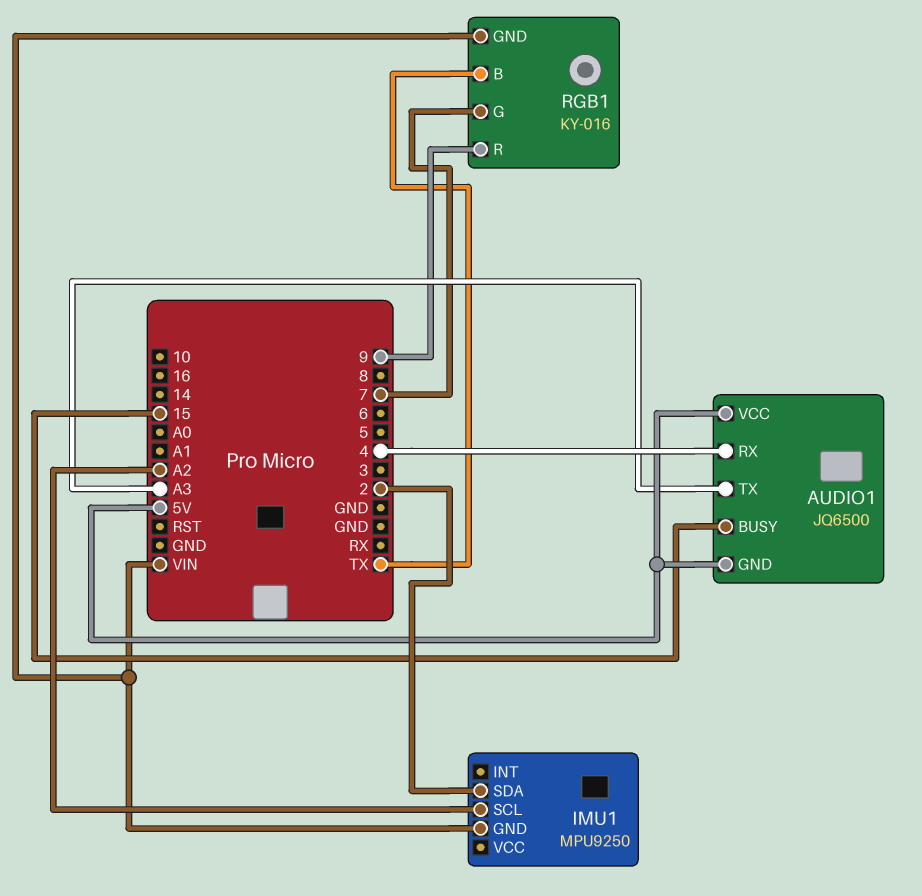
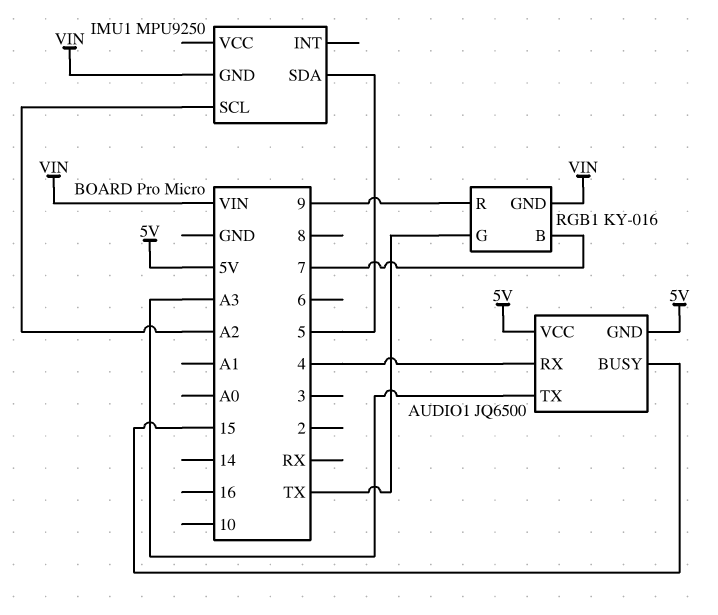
IMU1 pin SDA: 2 -> 5
RGB1 pin B: TX -> 7
RGB1 pin G: 7 -> TX

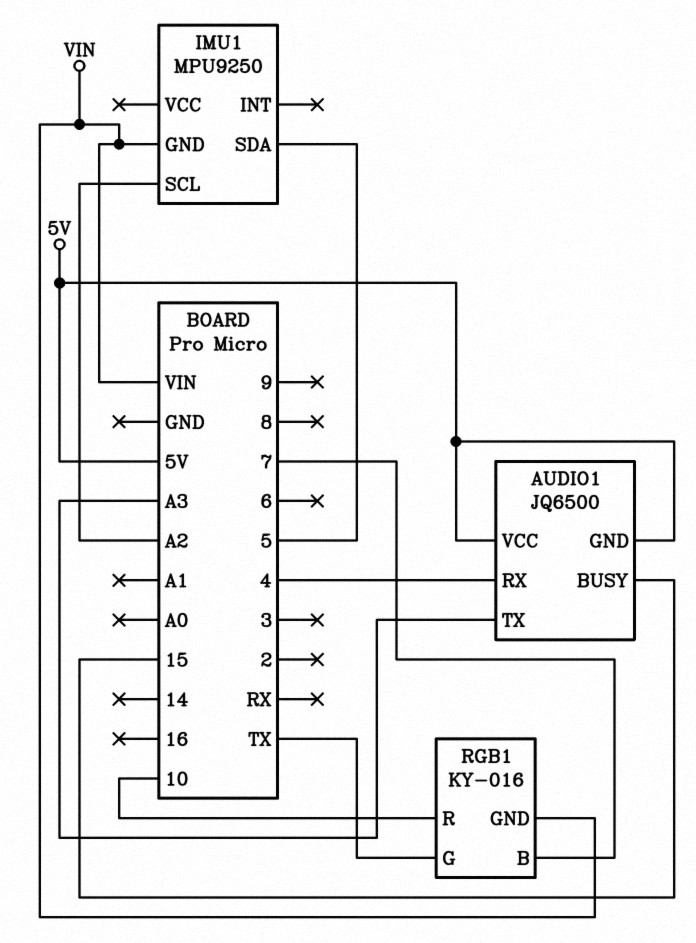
RGB1 pin R: 9 -> 10

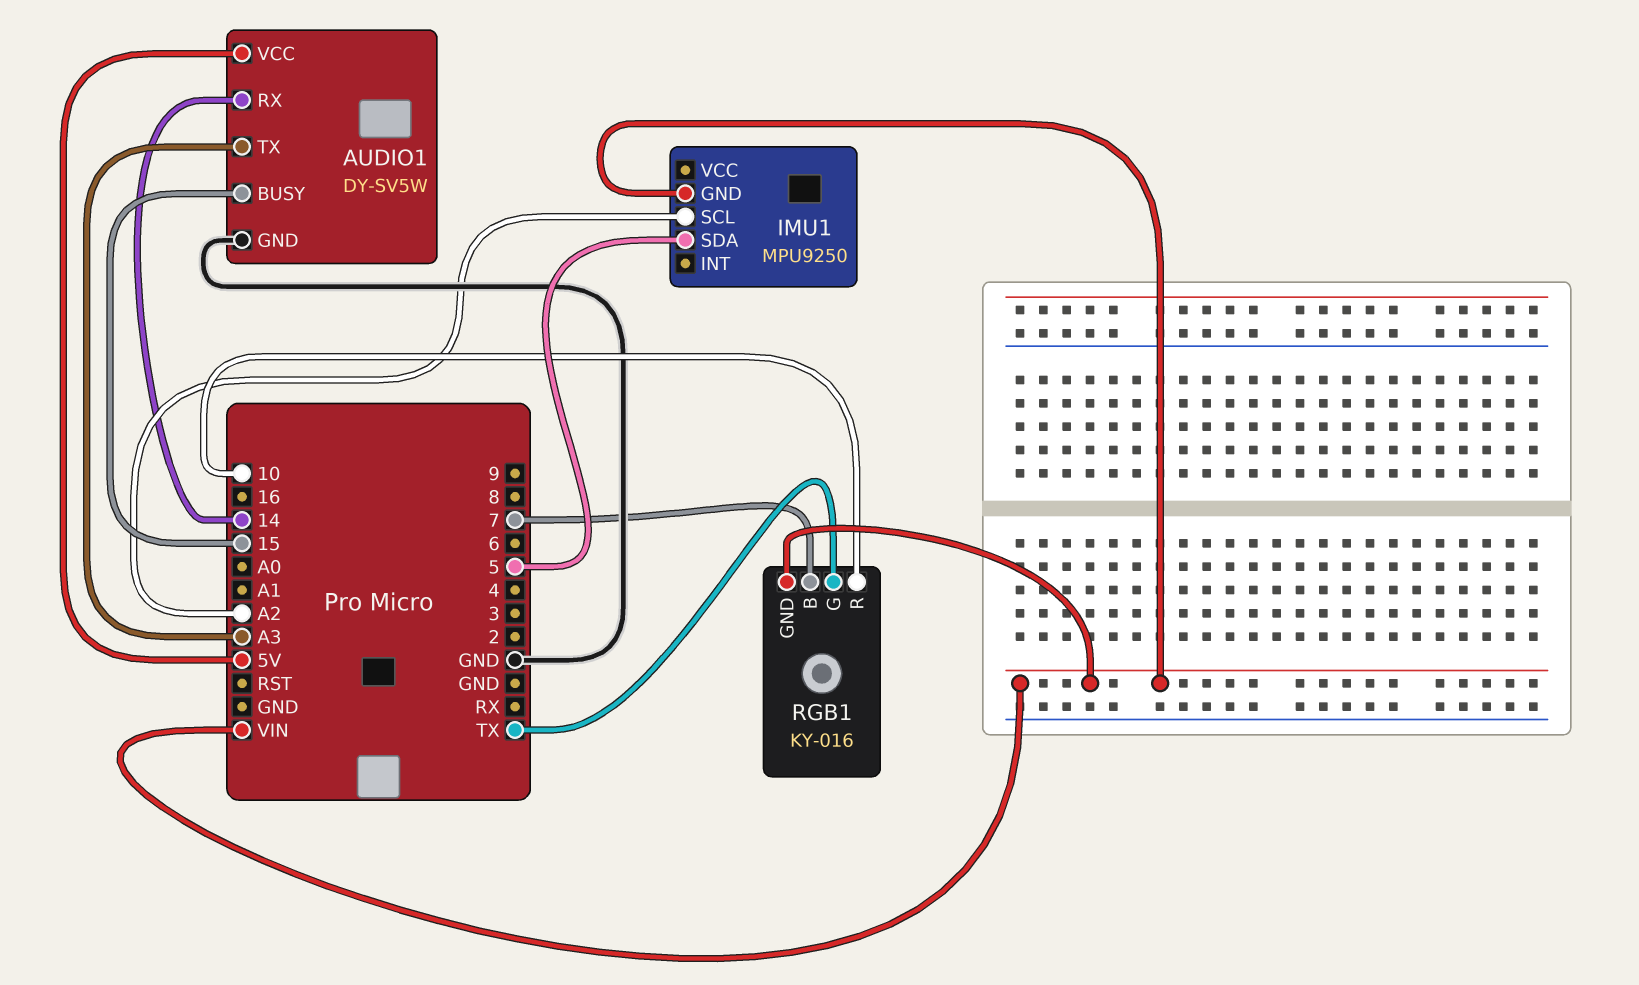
AUDIO1: JQ6500 -> DY-SV5W
AUDIO1 pin GND: 5V -> GND
AUDIO1 pin RX: 4 -> 14

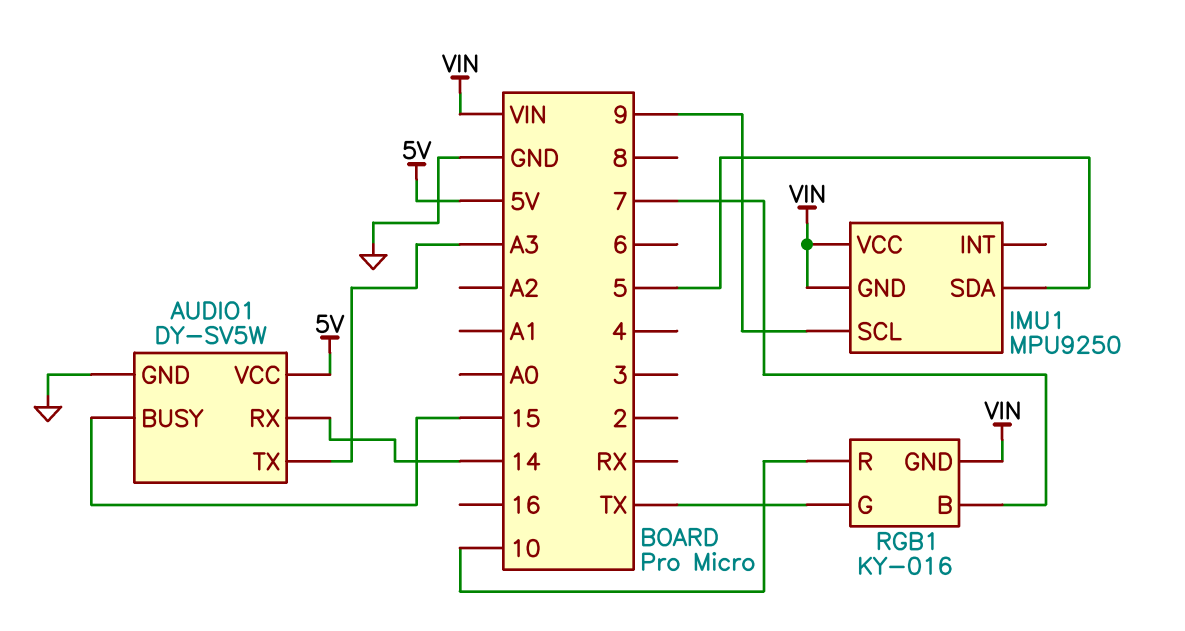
IMU1 pin SCL: A2 -> 9
IMU1 pin VCC: none -> VIN

